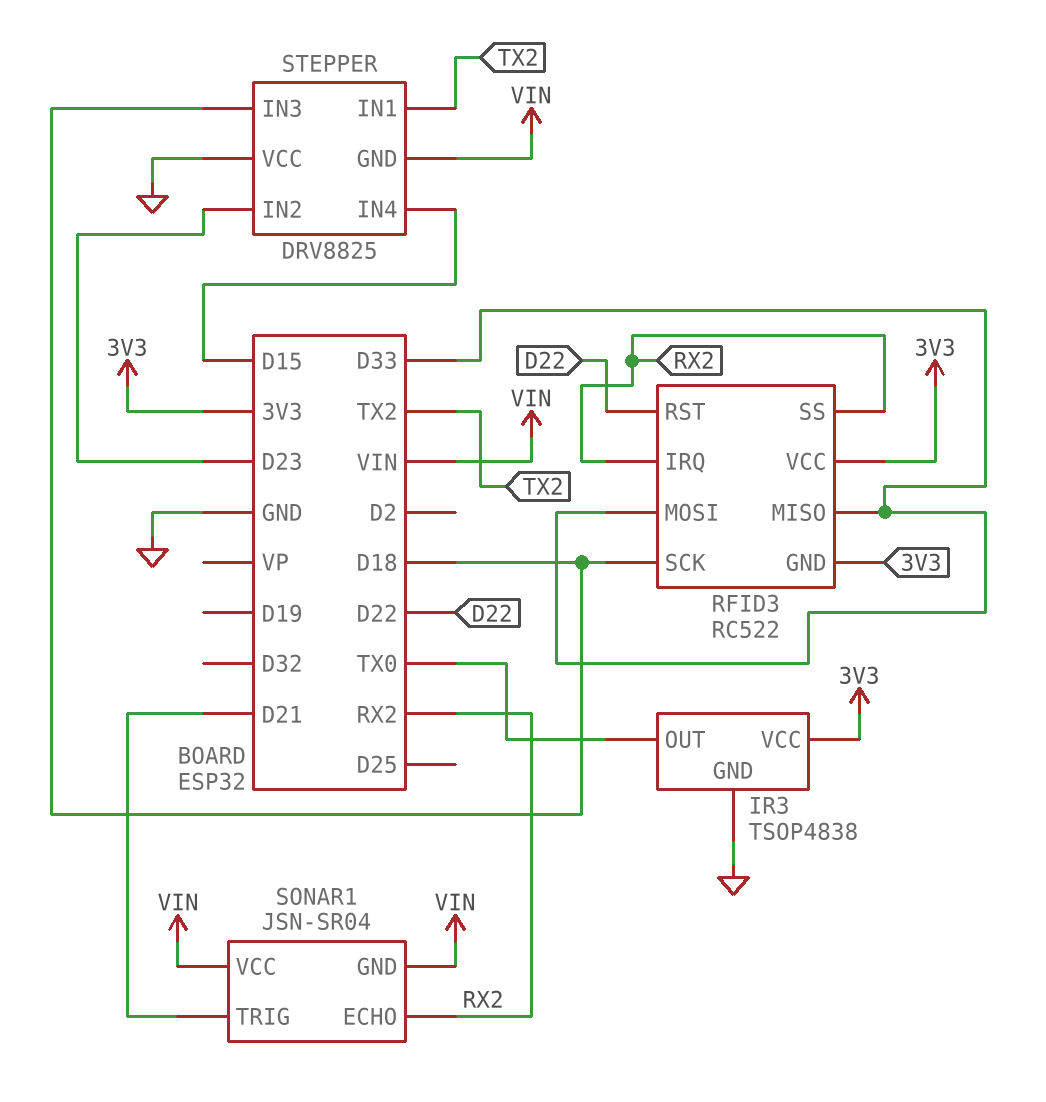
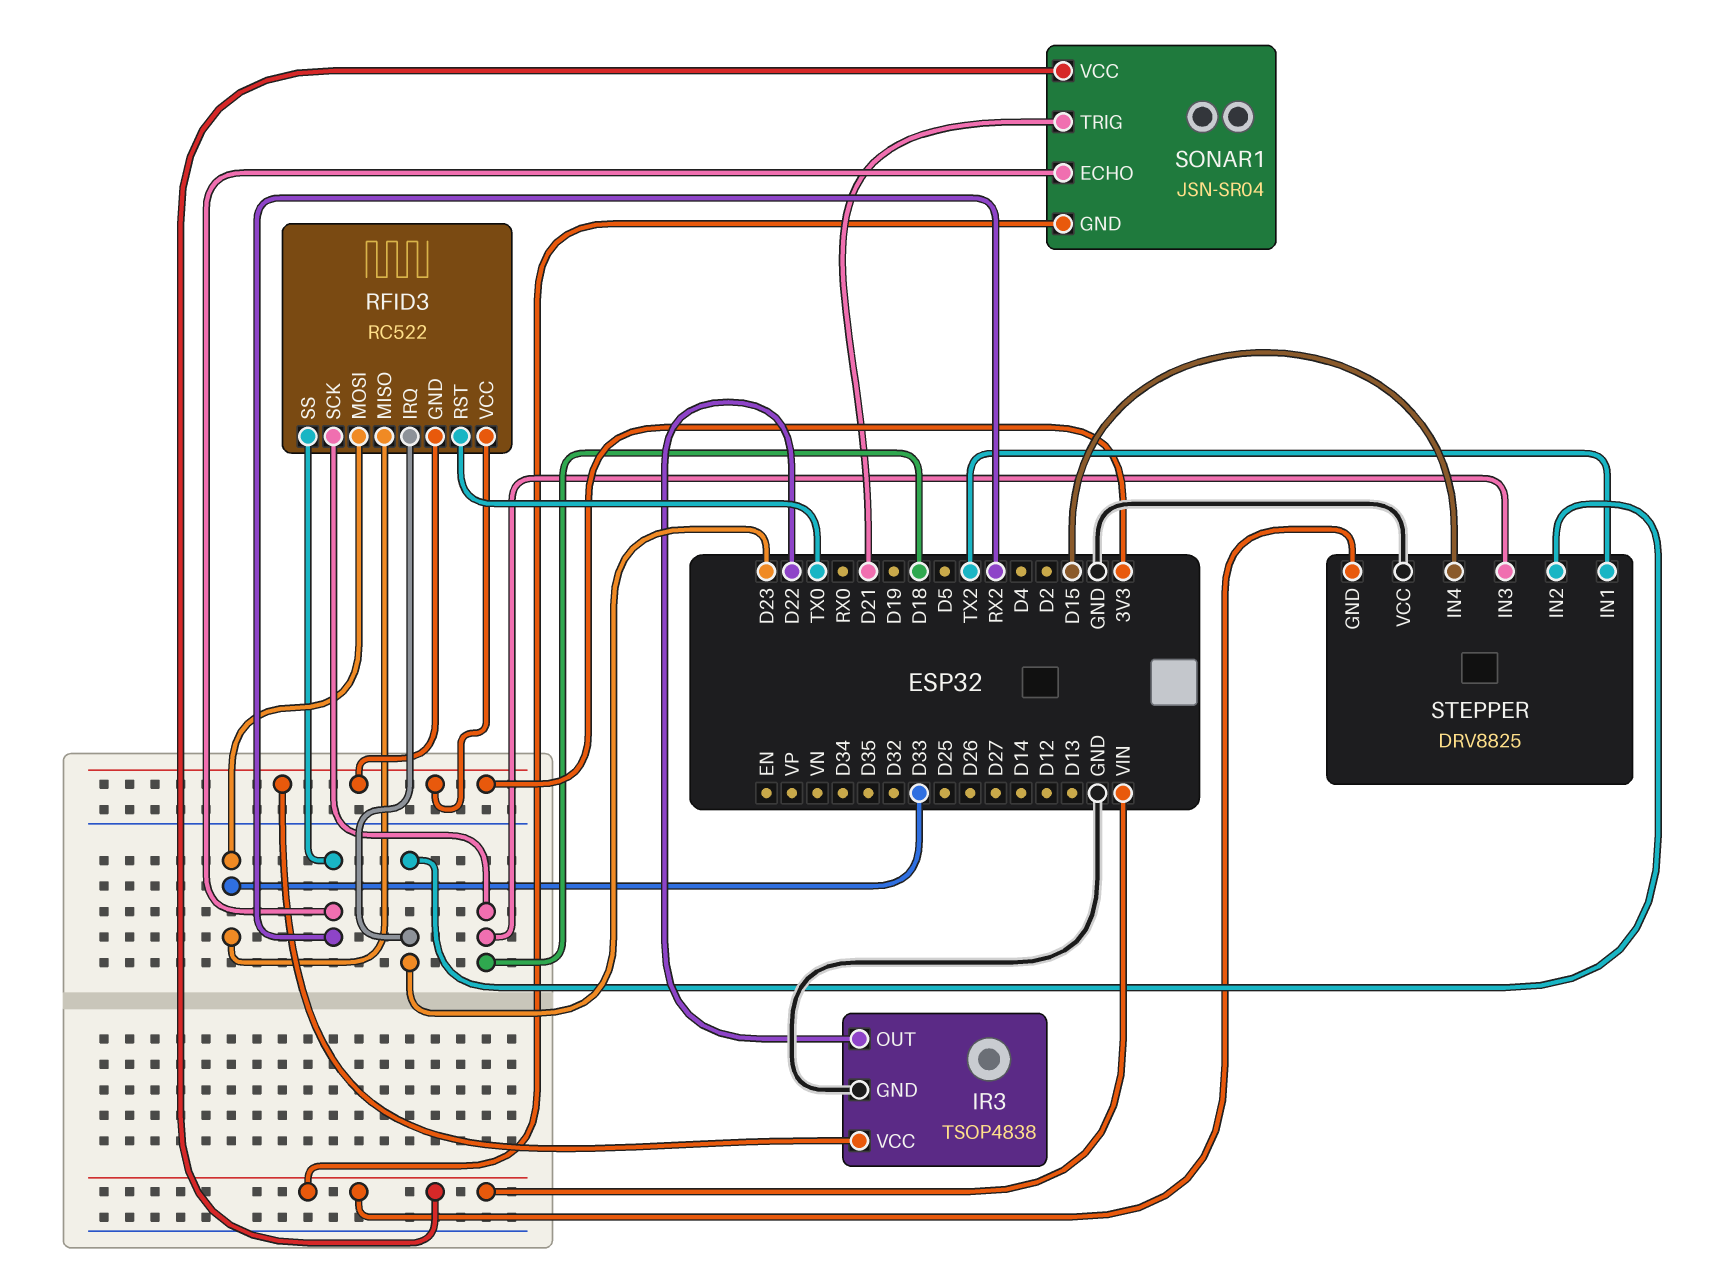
IR3 pin OUT: TX0 -> D22
RFID3 pin IRQ: RX2 -> D23
RFID3 pin RST: D22 -> TX0

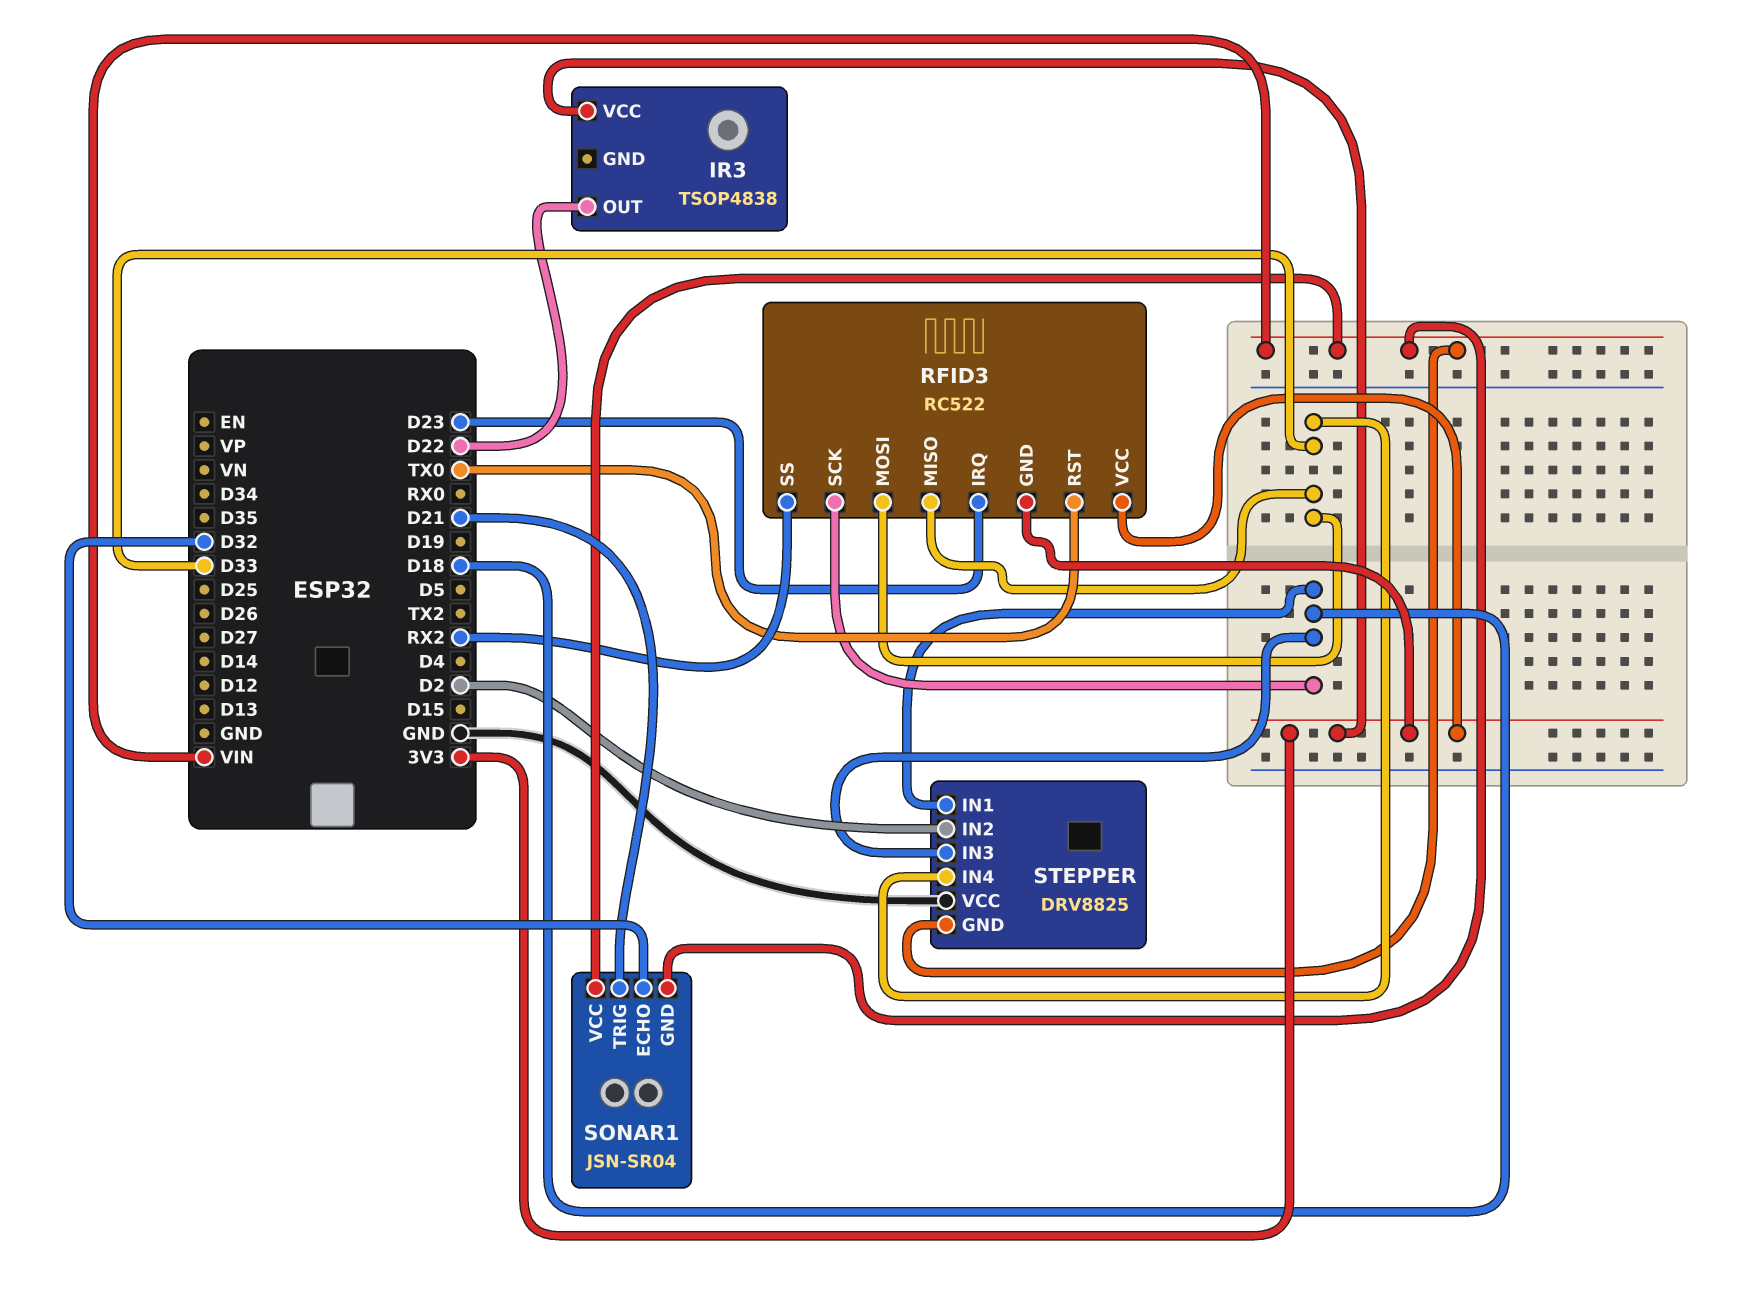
IR3 pin GND: GND -> none
SONAR1 pin ECHO: RX2 -> D32
STEPPER pin IN1: TX2 -> D18
STEPPER pin IN2: D23 -> D2
STEPPER pin IN4: D15 -> D33

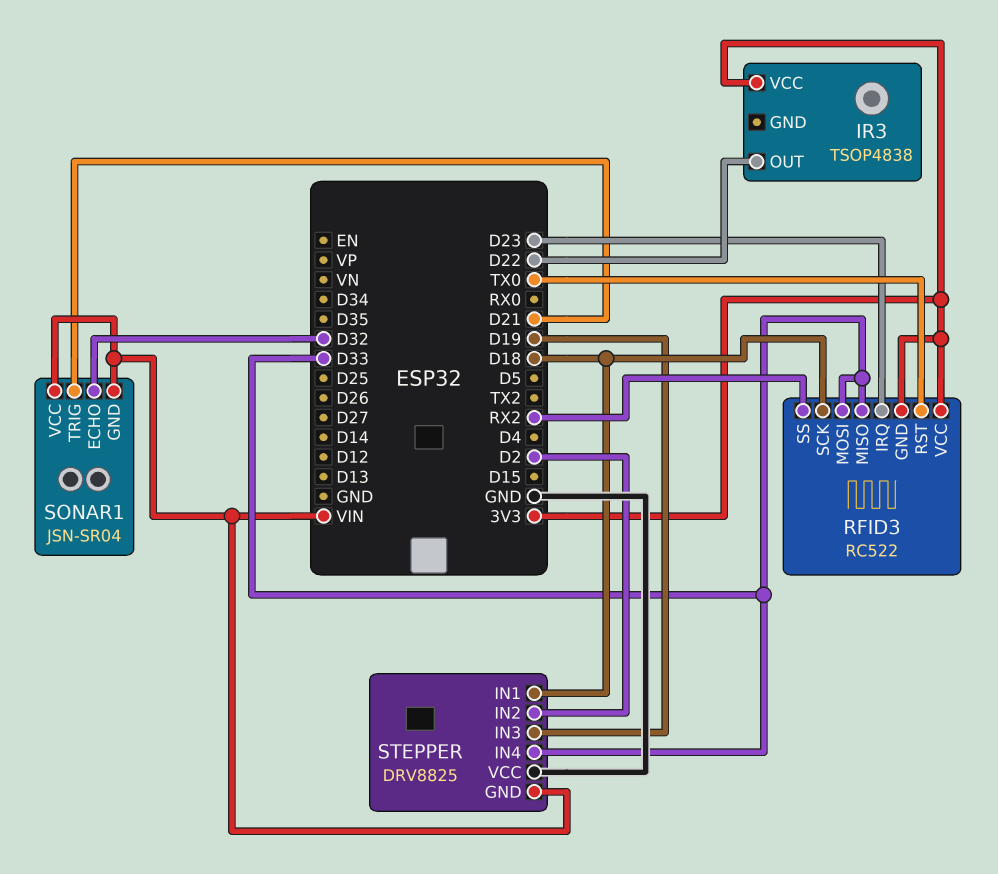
STEPPER pin IN3: D18 -> D19

